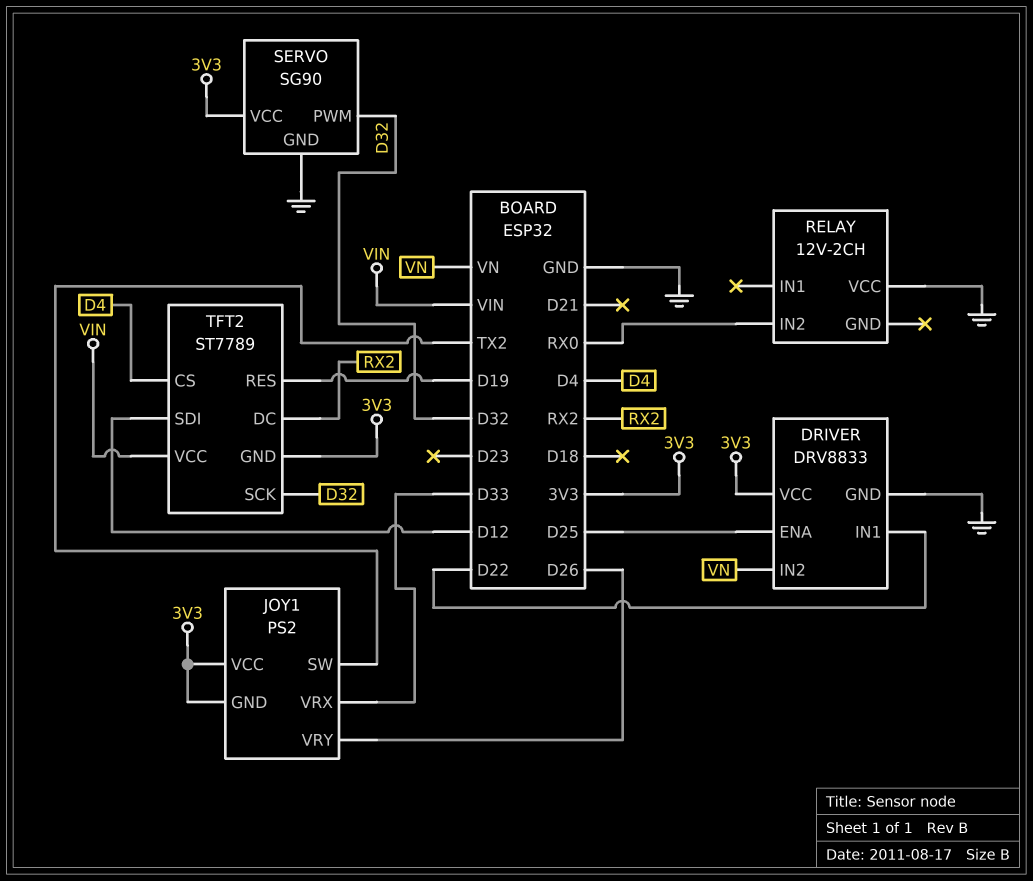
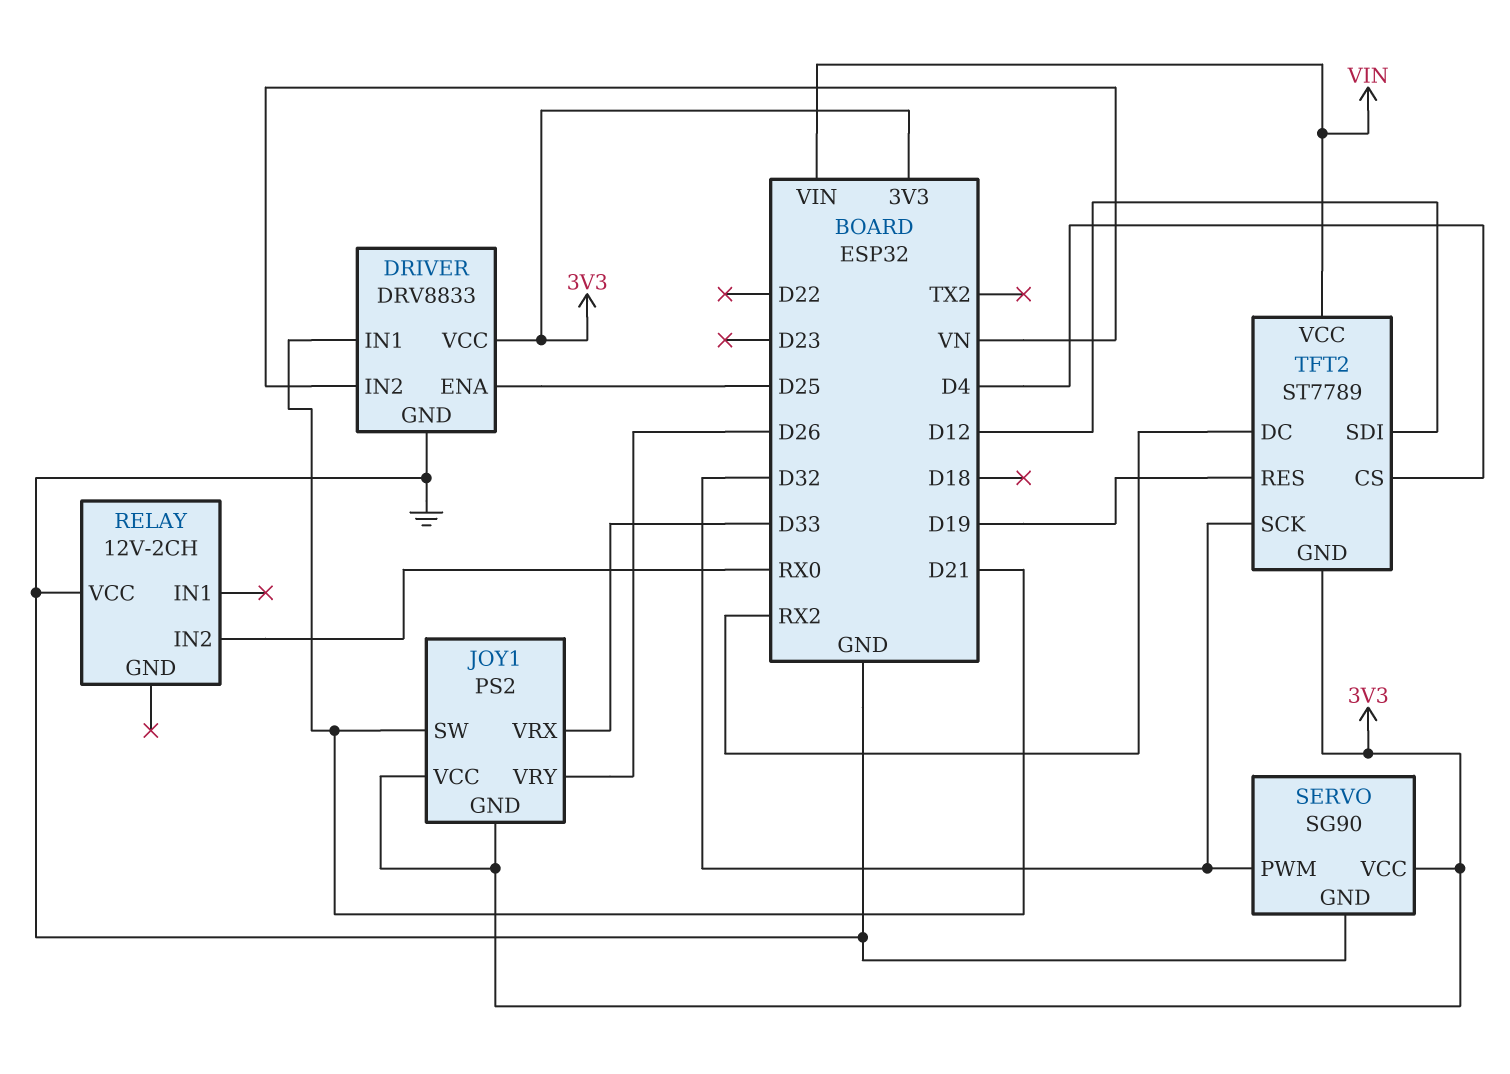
DRIVER pin IN1: D22 -> D21
JOY1 pin SW: TX2 -> D21

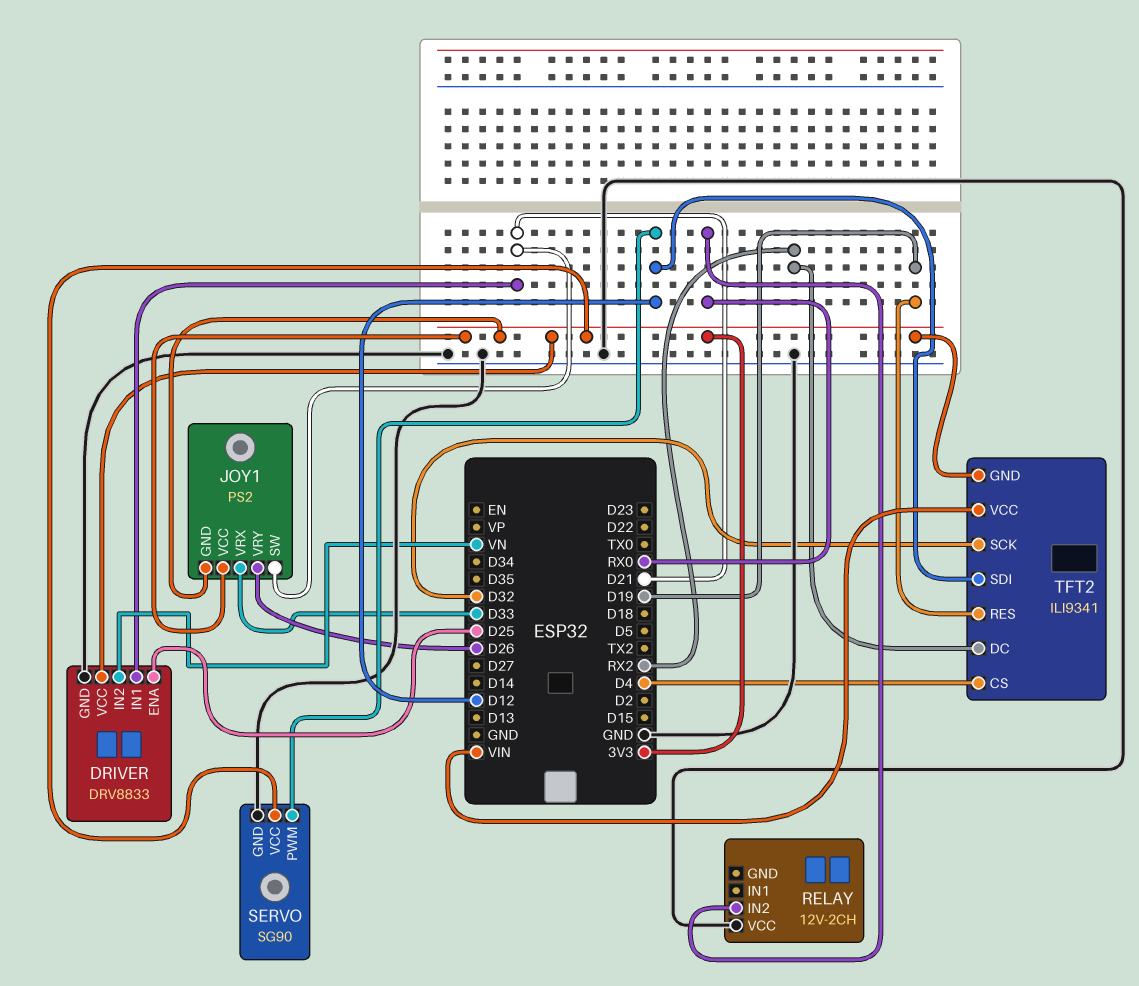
SERVO pin PWM: D32 -> D12
TFT2: ST7789 -> ILI9341

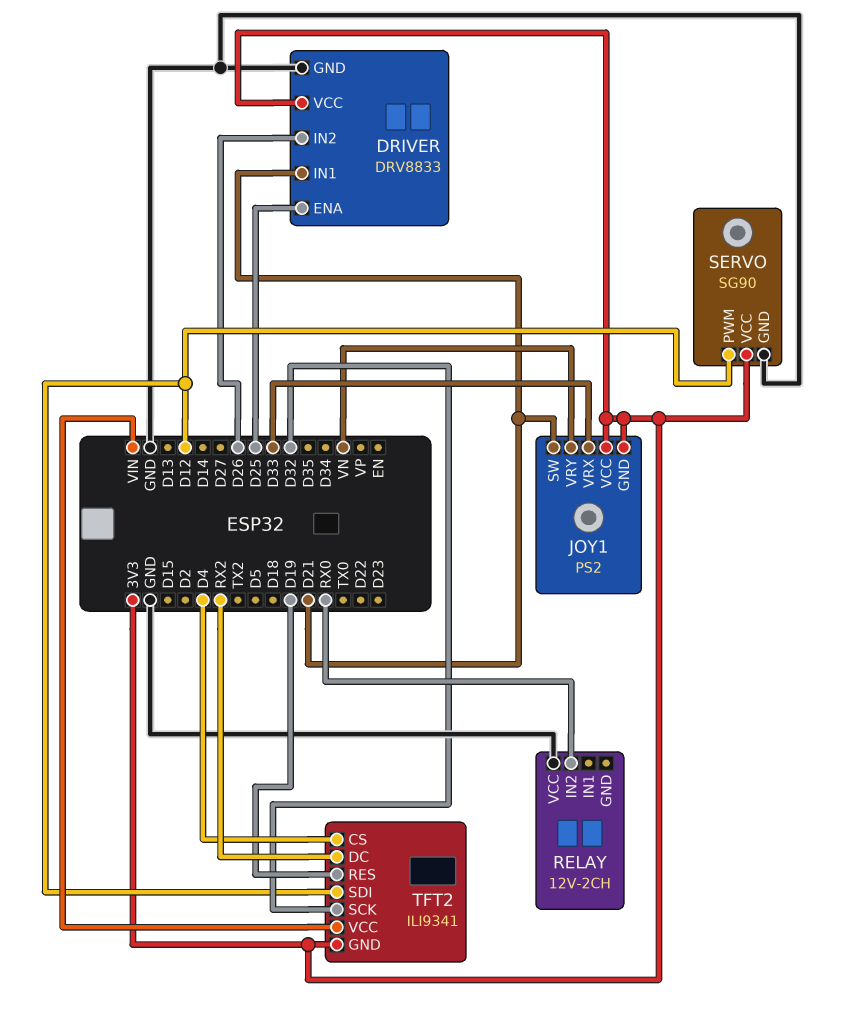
DRIVER pin IN2: VN -> D26
JOY1 pin VRY: D26 -> VN

